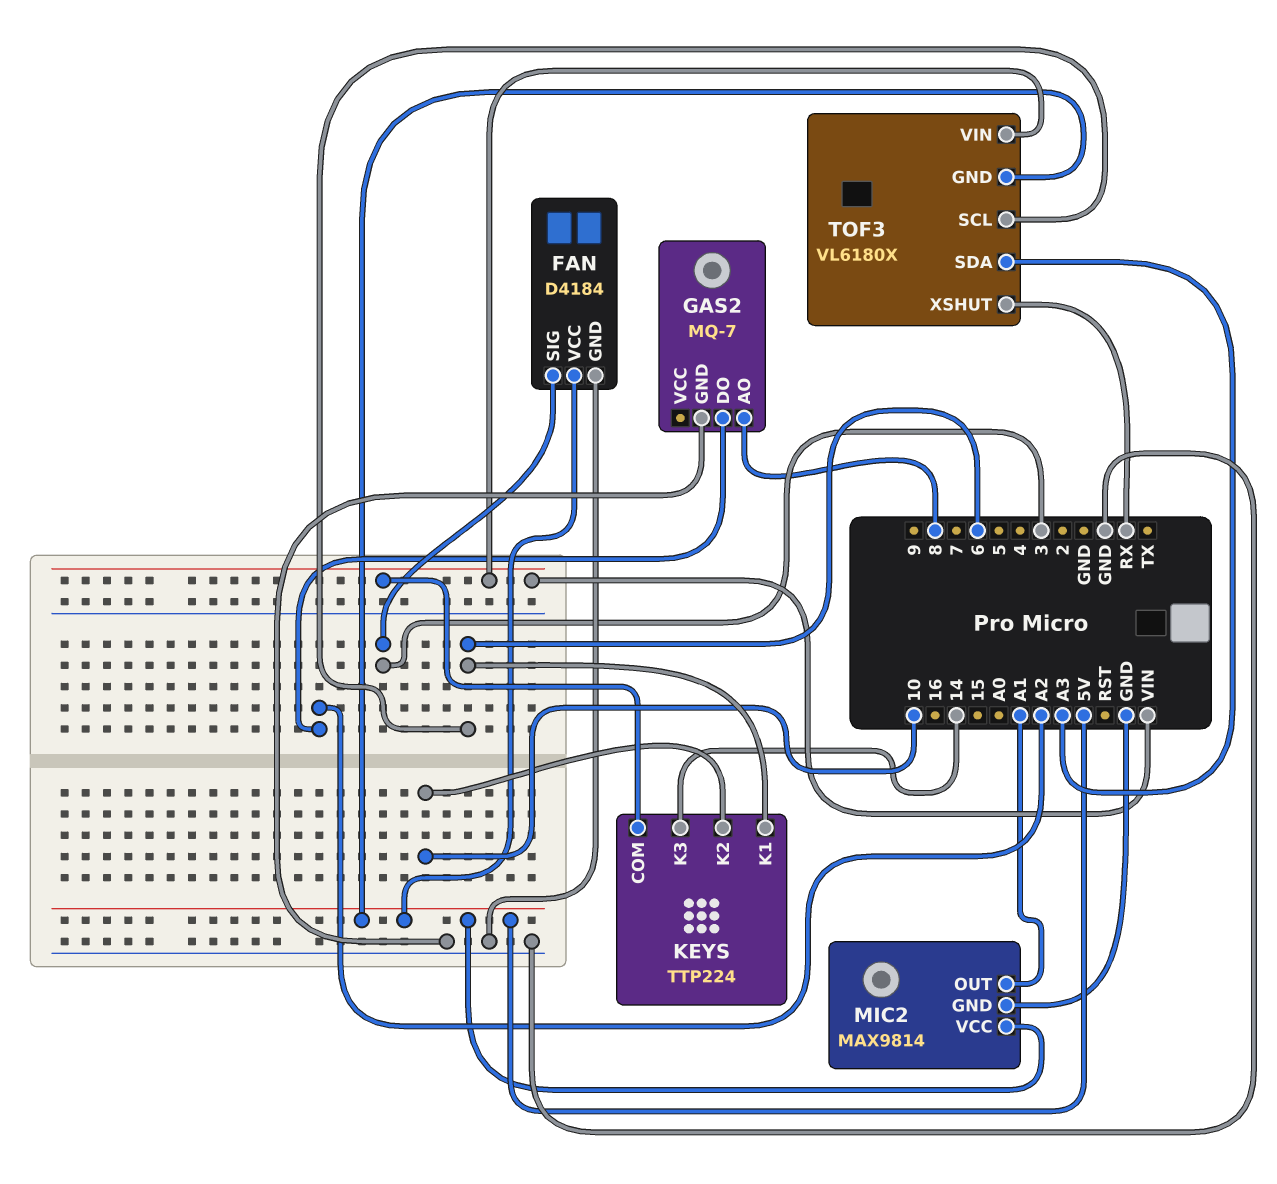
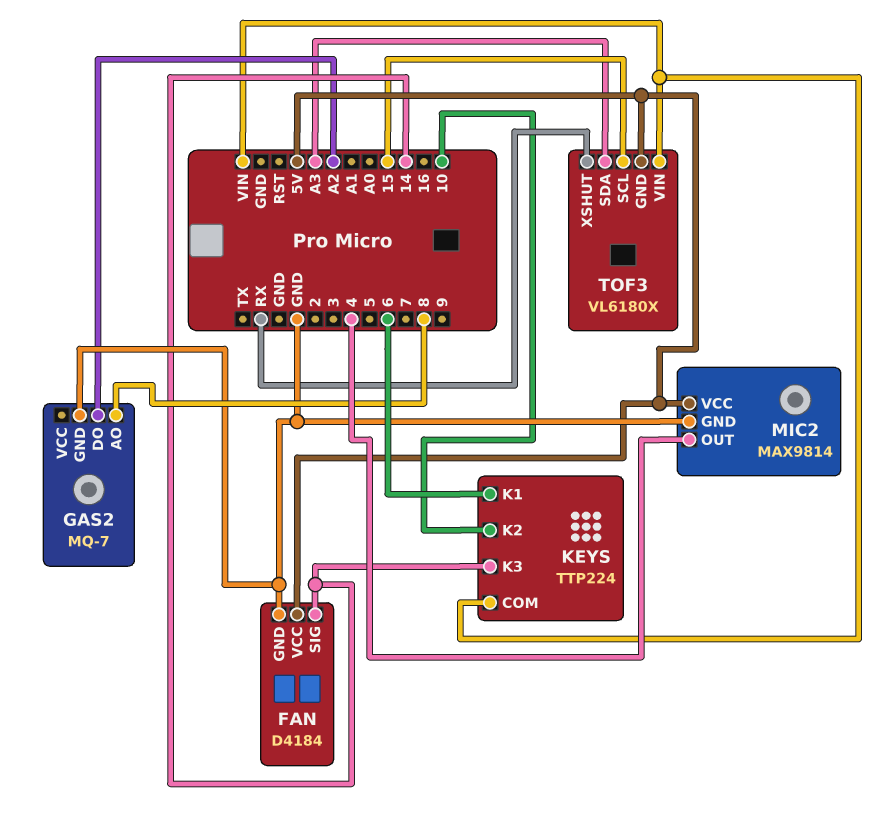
FAN pin SIG: 3 -> 14
MIC2 pin OUT: A1 -> 4
TOF3 pin SCL: 6 -> 15

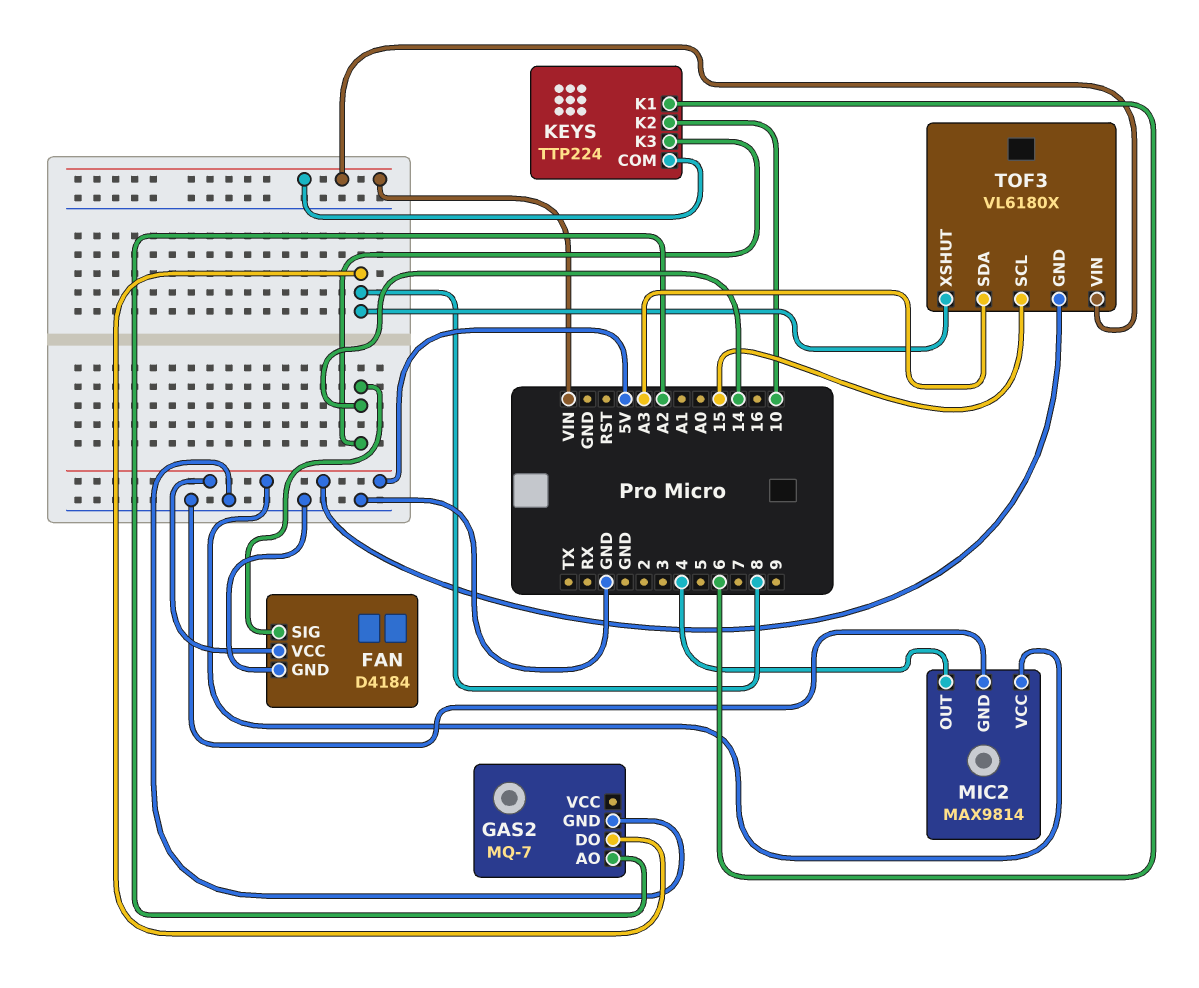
GAS2 pin AO: 8 -> A2
GAS2 pin DO: A2 -> 8
TOF3 pin XSHUT: RX -> 8

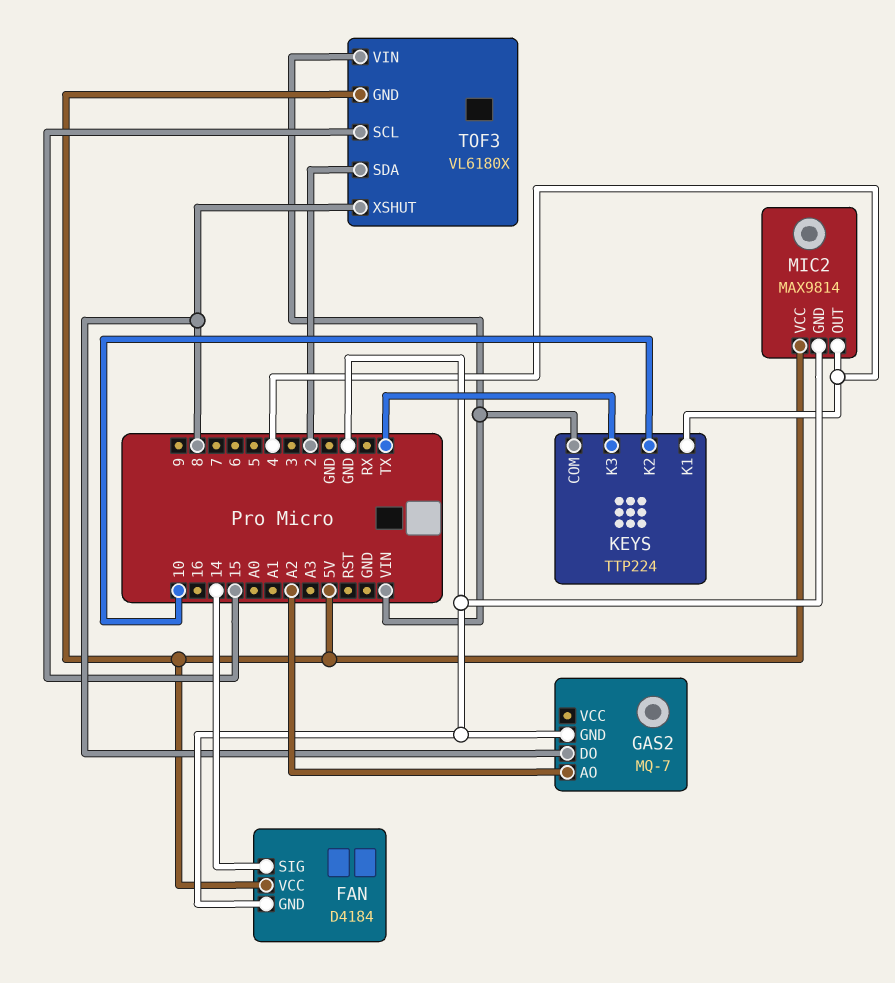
KEYS pin K1: 6 -> 4
KEYS pin K3: 14 -> TX
TOF3 pin SDA: A3 -> 2

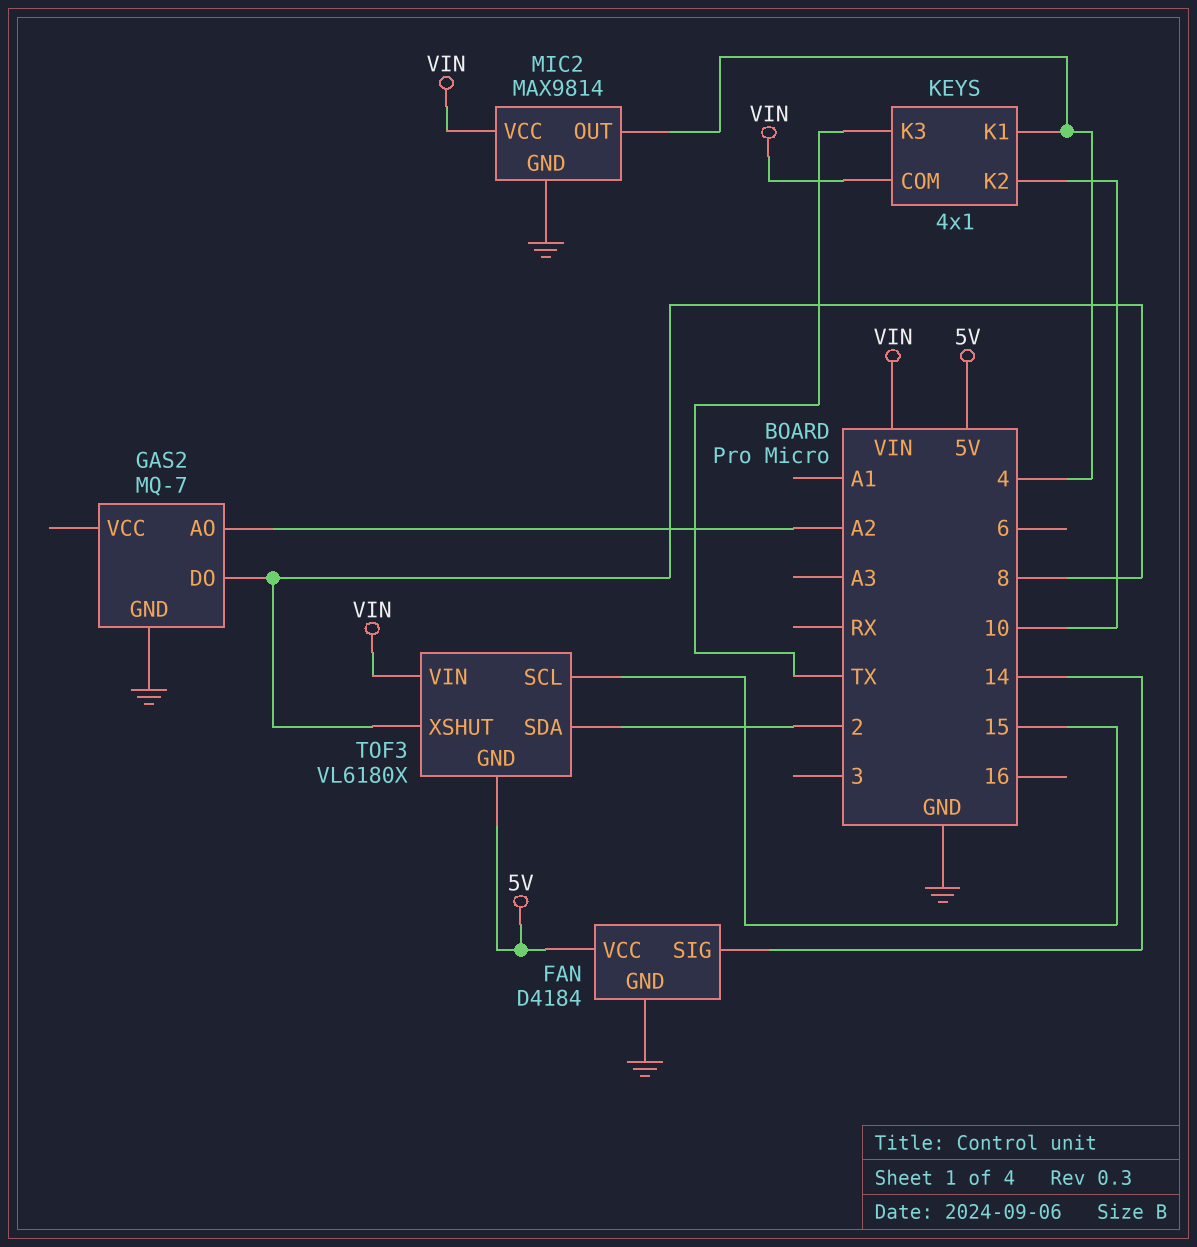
KEYS: TTP224 -> 4x1
MIC2 pin VCC: 5V -> VIN

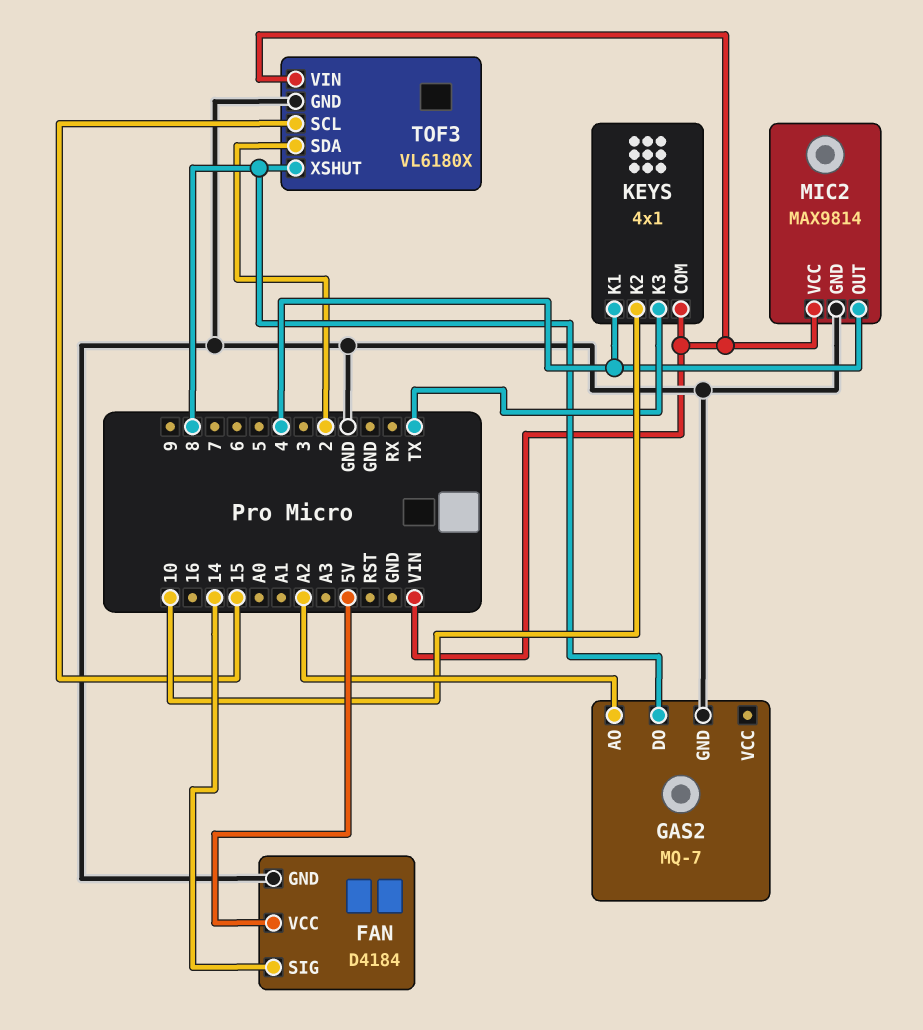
TOF3 pin GND: 5V -> GND

